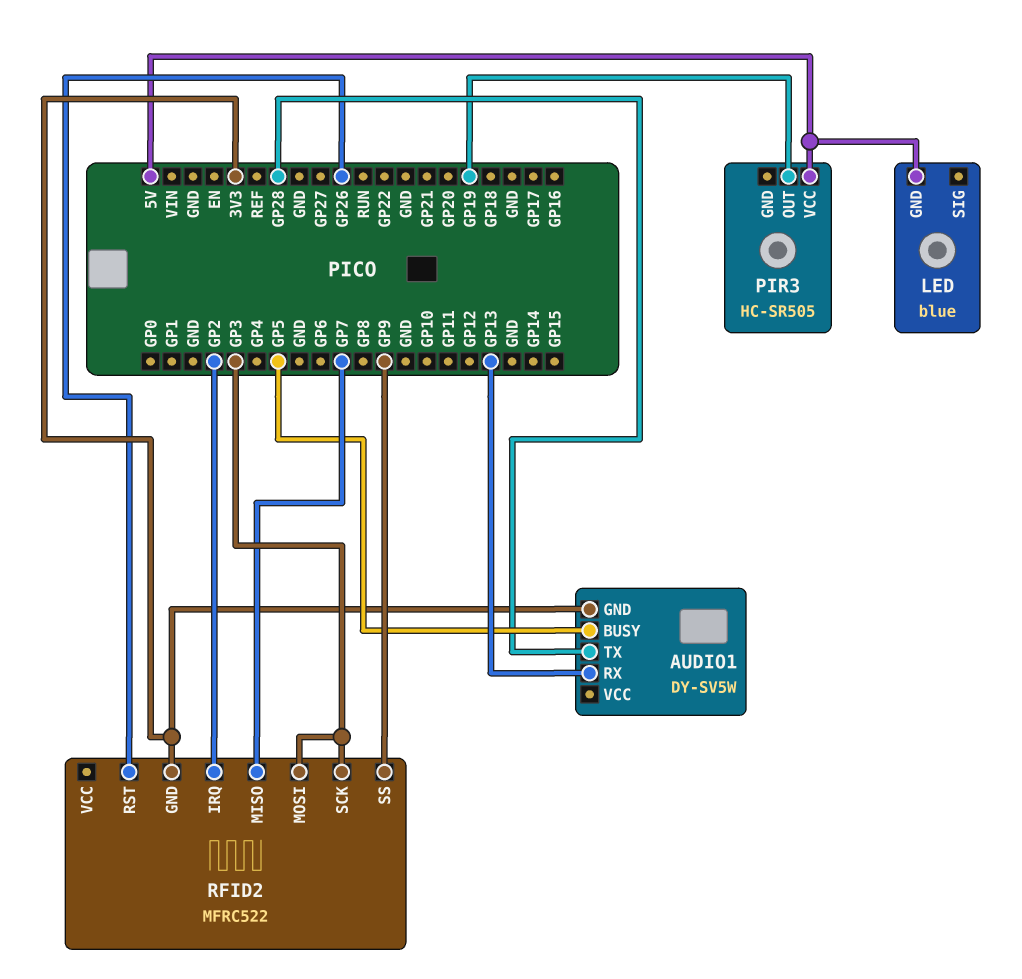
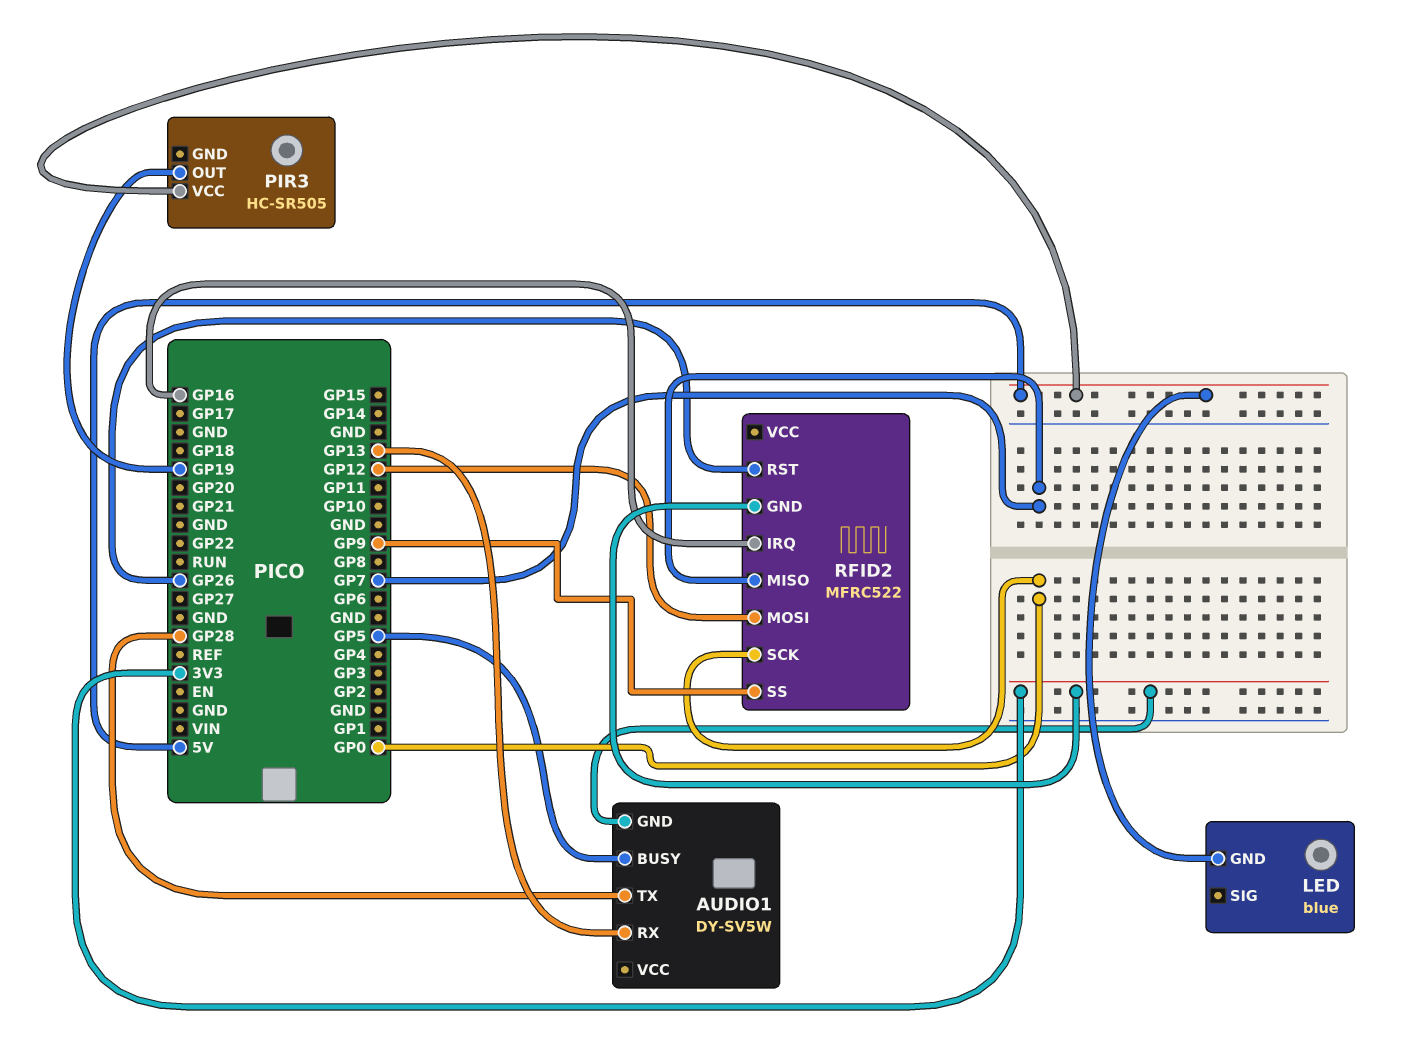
RFID2 pin IRQ: GP2 -> GP16
RFID2 pin MOSI: GP3 -> GP12
RFID2 pin SCK: GP3 -> GP0

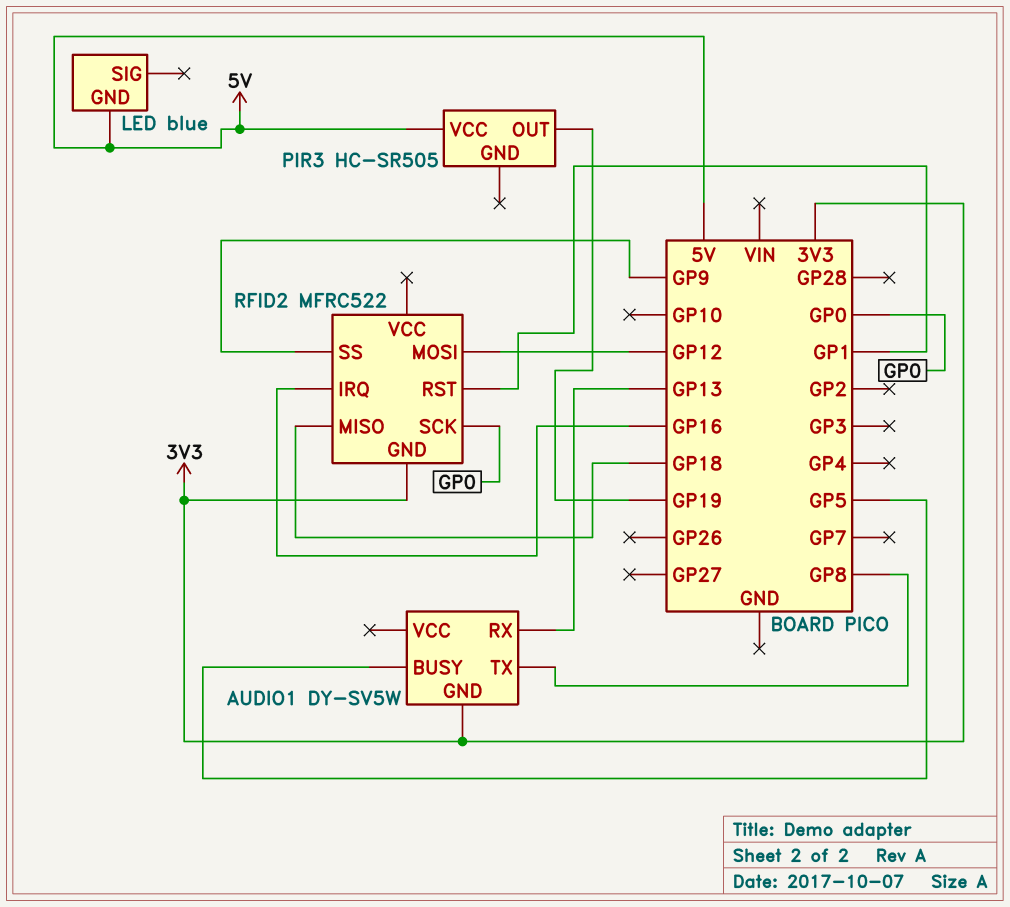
AUDIO1 pin TX: GP28 -> GP8
RFID2 pin MISO: GP7 -> GP18
RFID2 pin RST: GP26 -> GP1

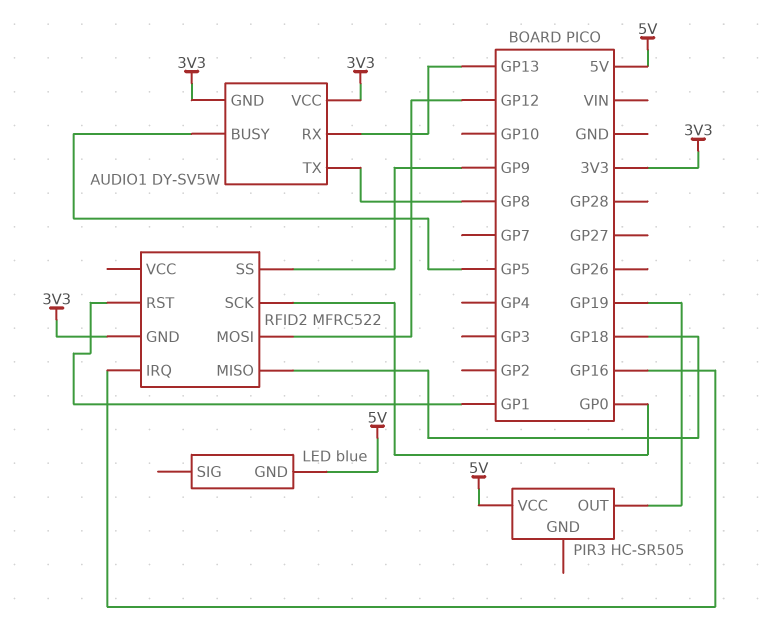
AUDIO1 pin VCC: none -> 3V3

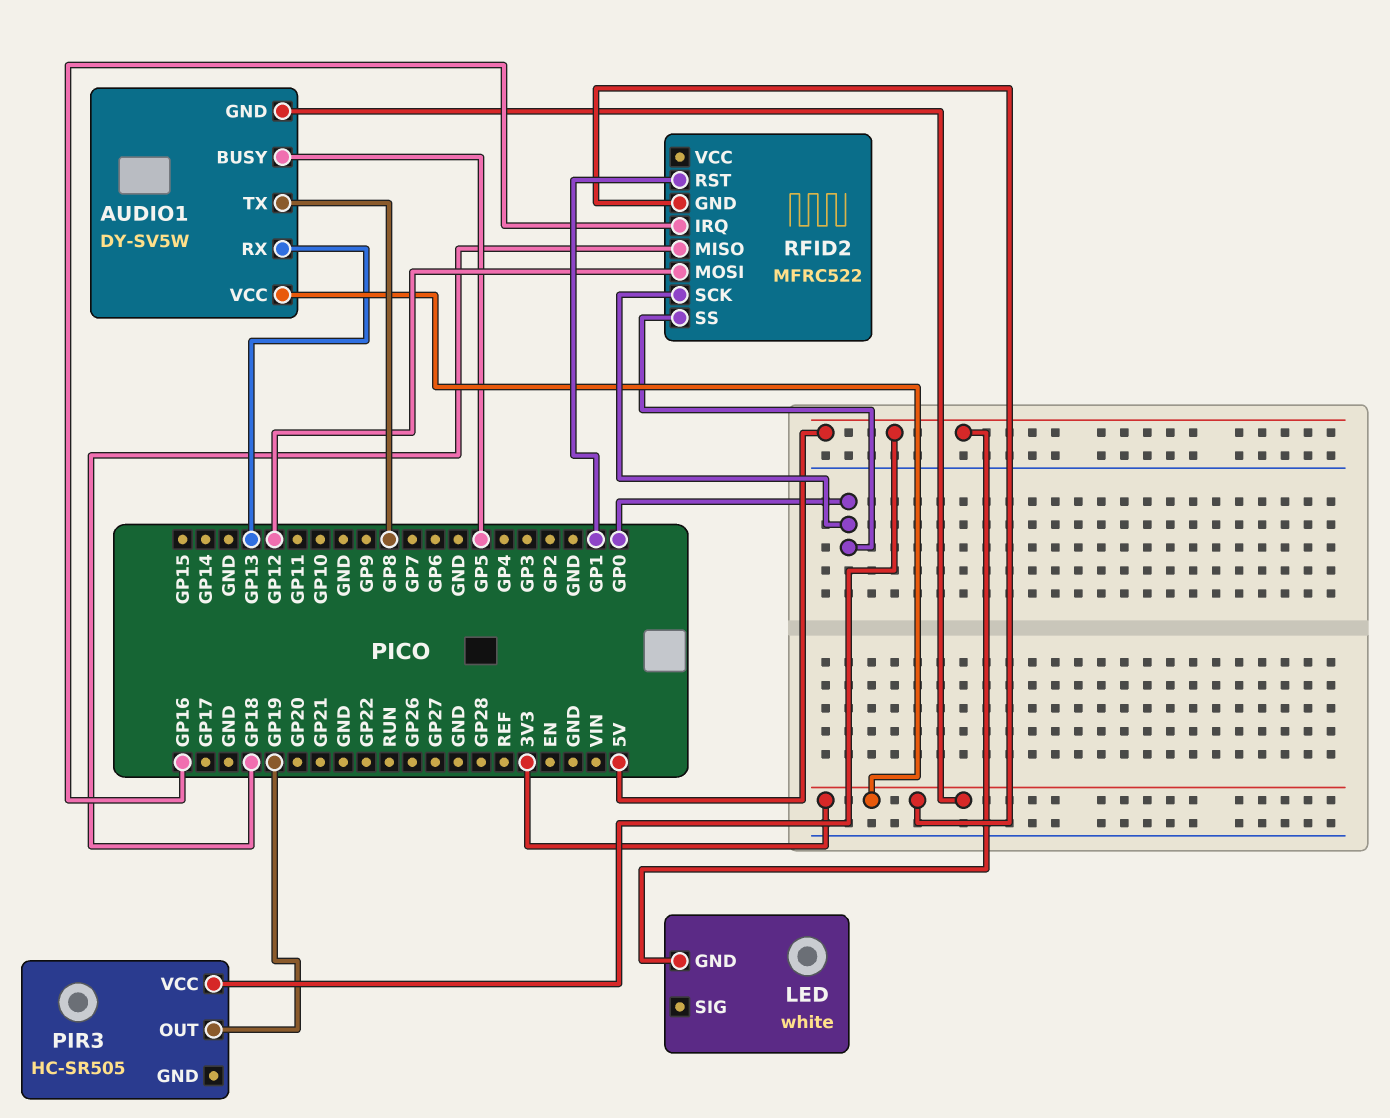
LED: blue -> white
RFID2 pin SS: GP9 -> GP0

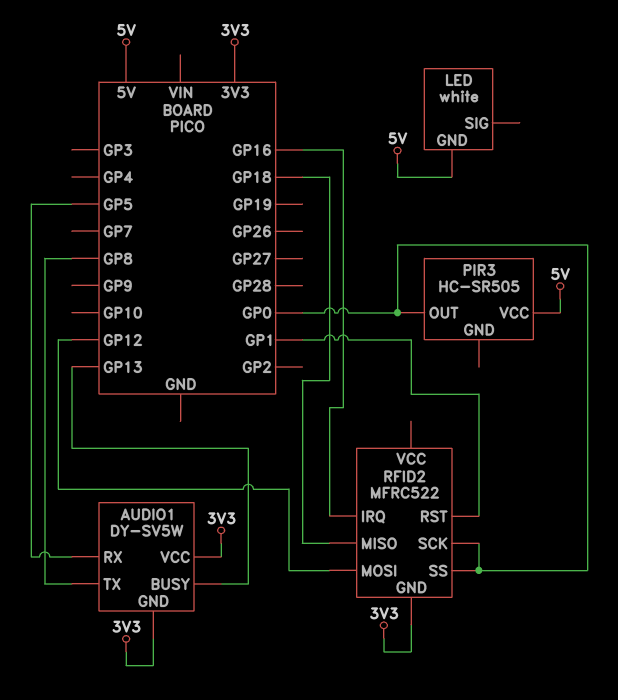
AUDIO1 pin BUSY: GP5 -> GP13
AUDIO1 pin RX: GP13 -> GP5
PIR3 pin OUT: GP19 -> GP0

